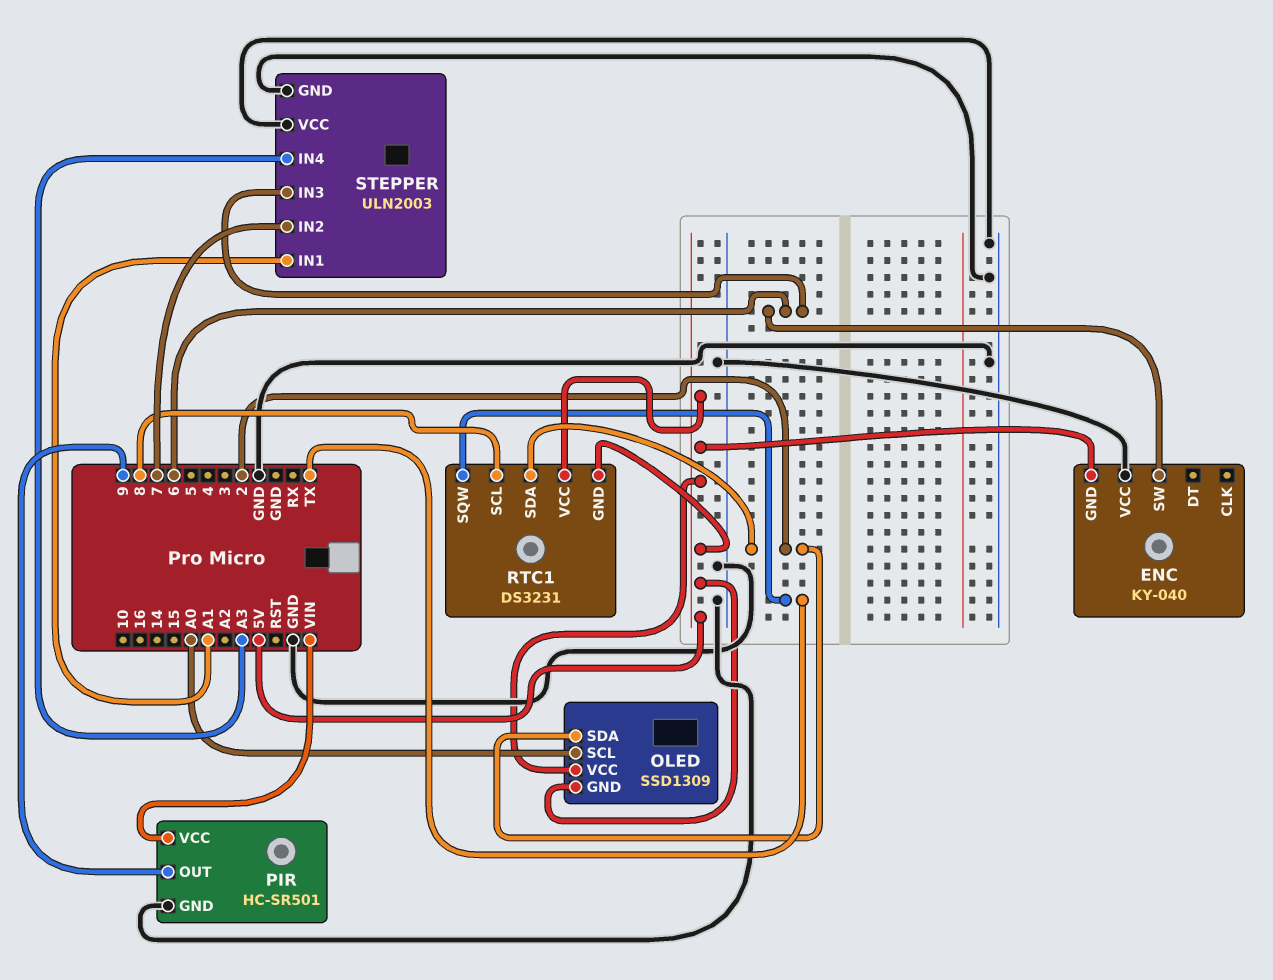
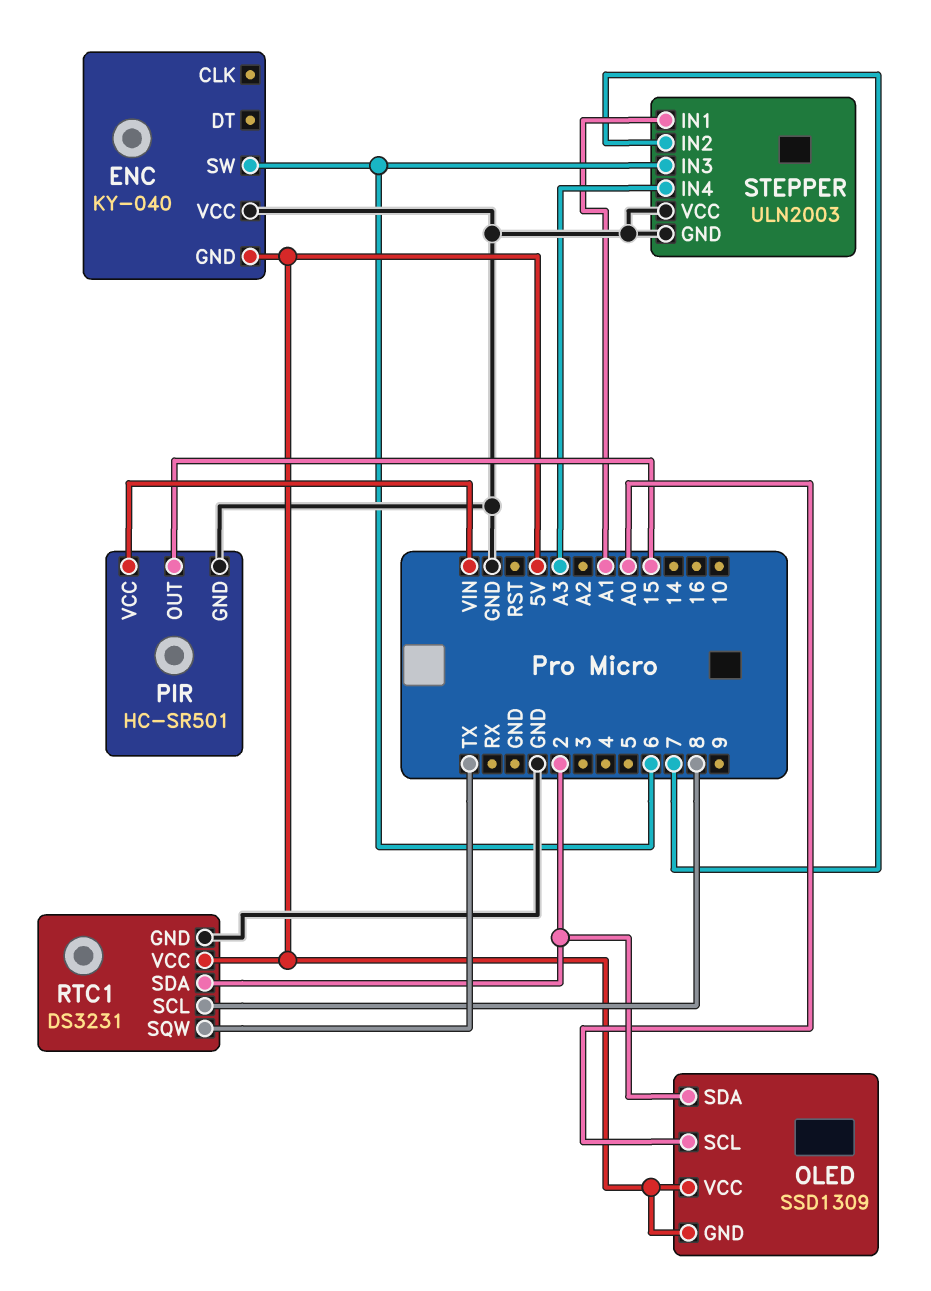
PIR pin OUT: 9 -> 15
RTC1 pin GND: 5V -> GND

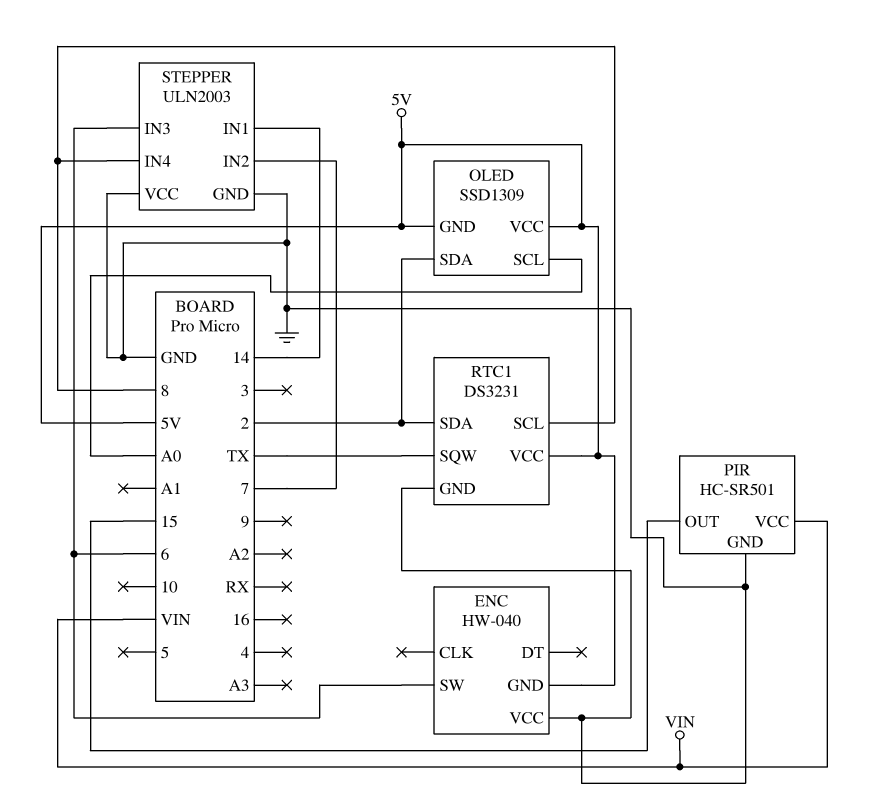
ENC: KY-040 -> HW-040
STEPPER pin IN1: A1 -> 14
STEPPER pin IN4: A3 -> 8

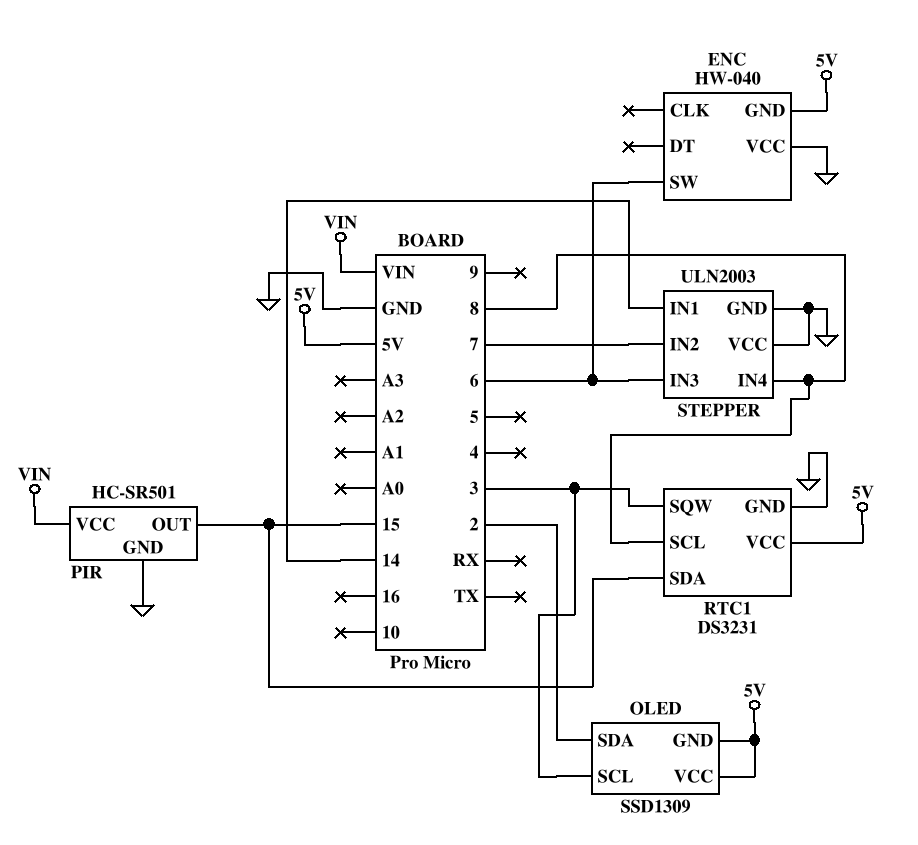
OLED pin SCL: A0 -> 3
RTC1 pin SDA: 2 -> 15
RTC1 pin SQW: TX -> 3

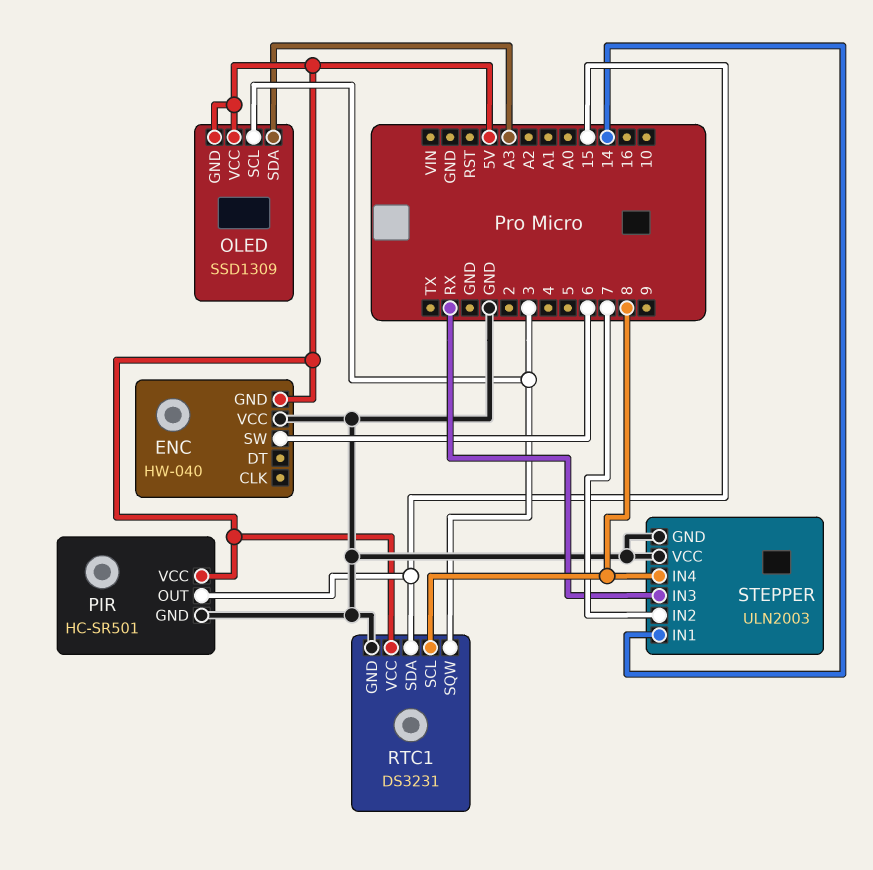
OLED pin SDA: 2 -> A3
PIR pin VCC: VIN -> 5V
STEPPER pin IN3: 6 -> RX

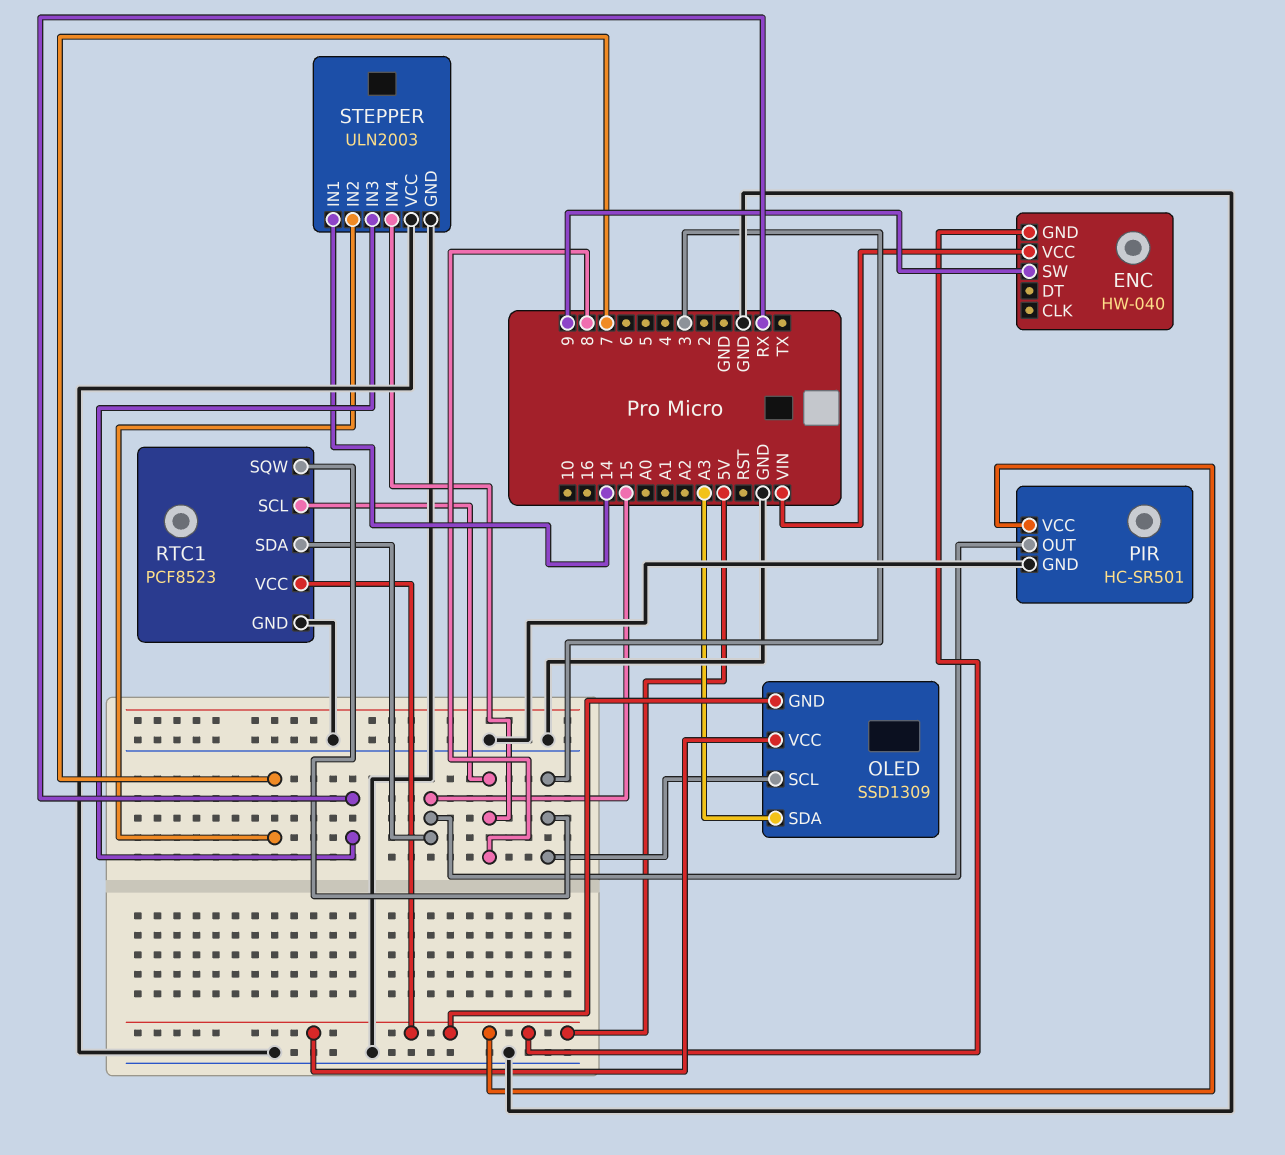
ENC pin SW: 6 -> 9
ENC pin VCC: GND -> VIN
RTC1: DS3231 -> PCF8523

